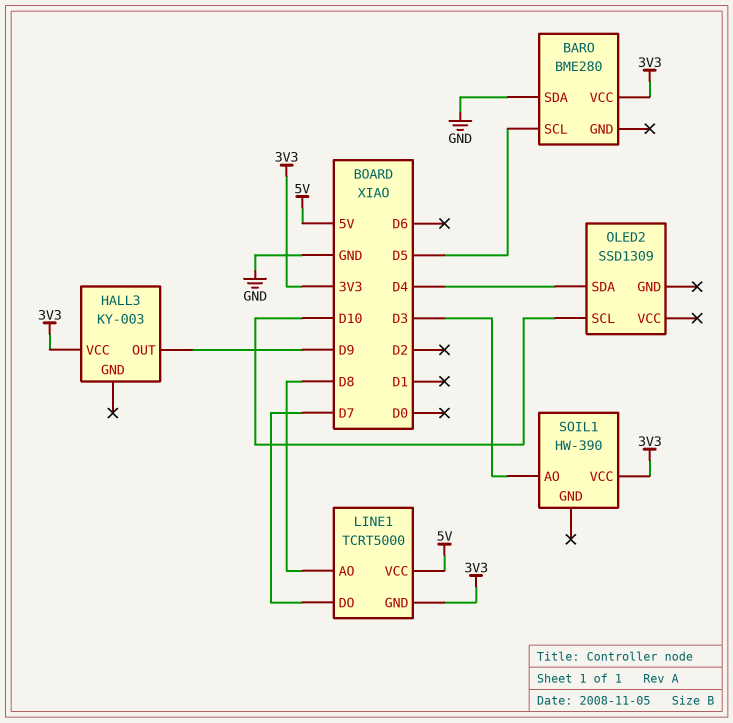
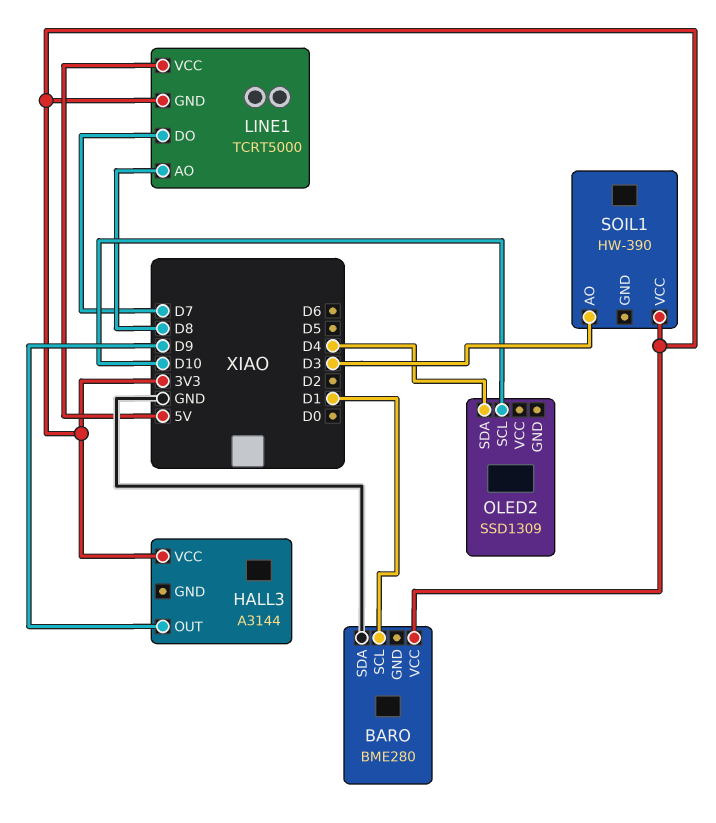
BARO pin SCL: D5 -> D1
HALL3: KY-003 -> A3144

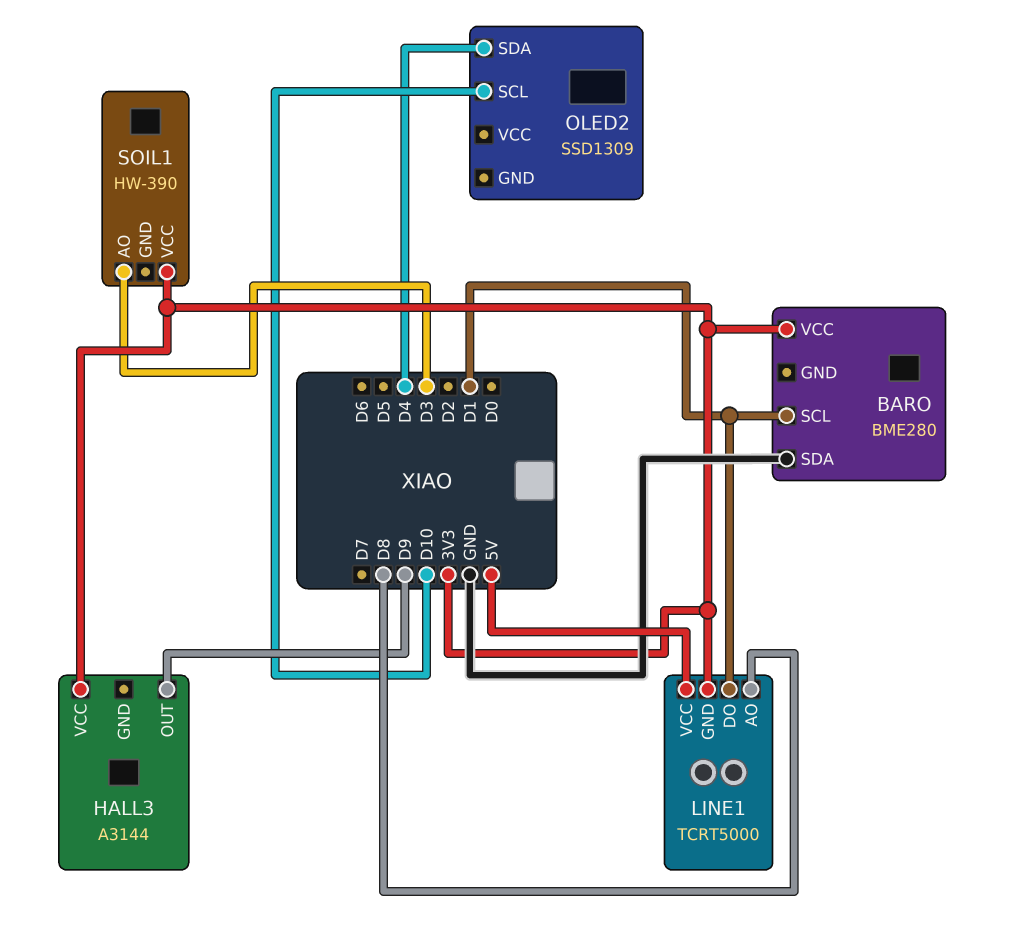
LINE1 pin DO: D7 -> D1

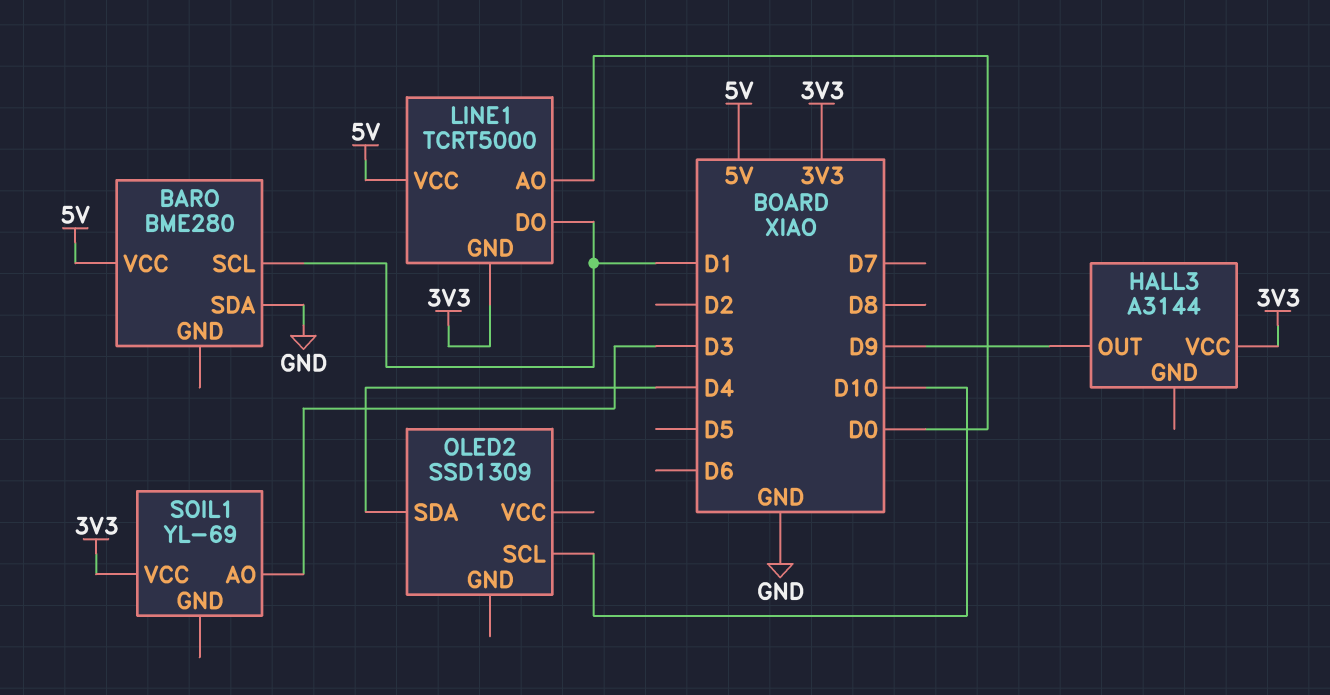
BARO pin VCC: 3V3 -> 5V
LINE1 pin AO: D8 -> D0
SOIL1: HW-390 -> YL-69

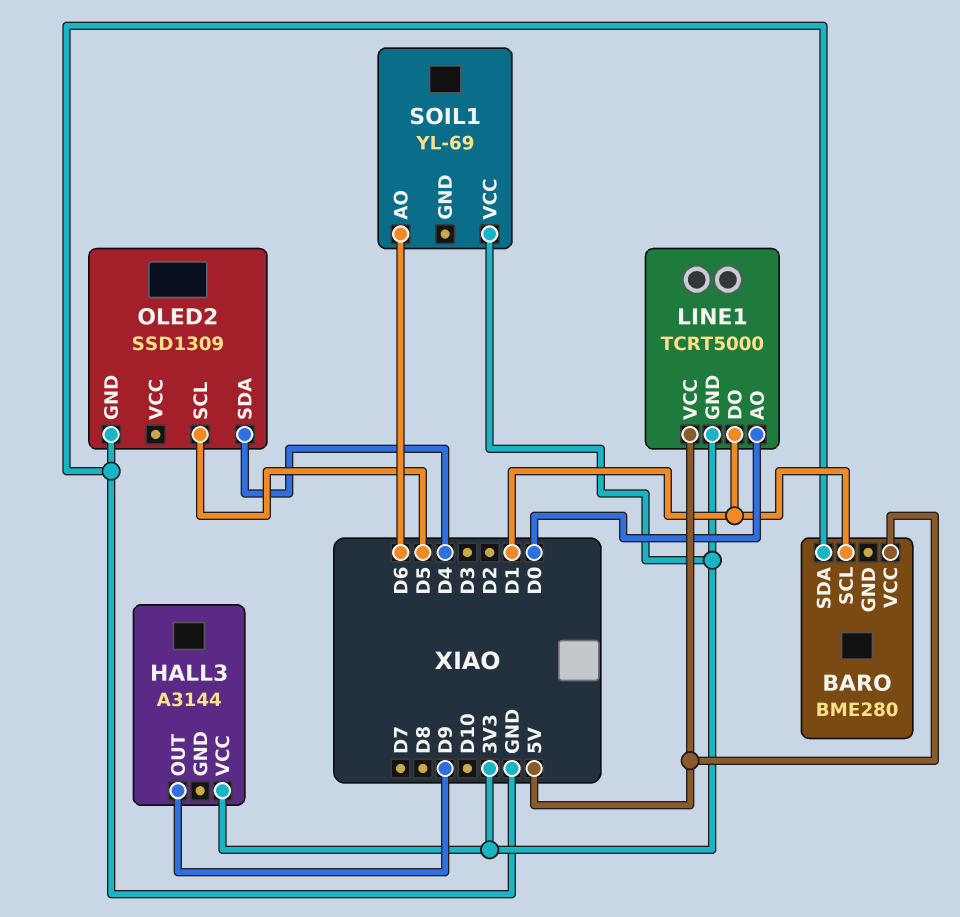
OLED2 pin GND: none -> GND
OLED2 pin SCL: D10 -> D5
SOIL1 pin AO: D3 -> D6

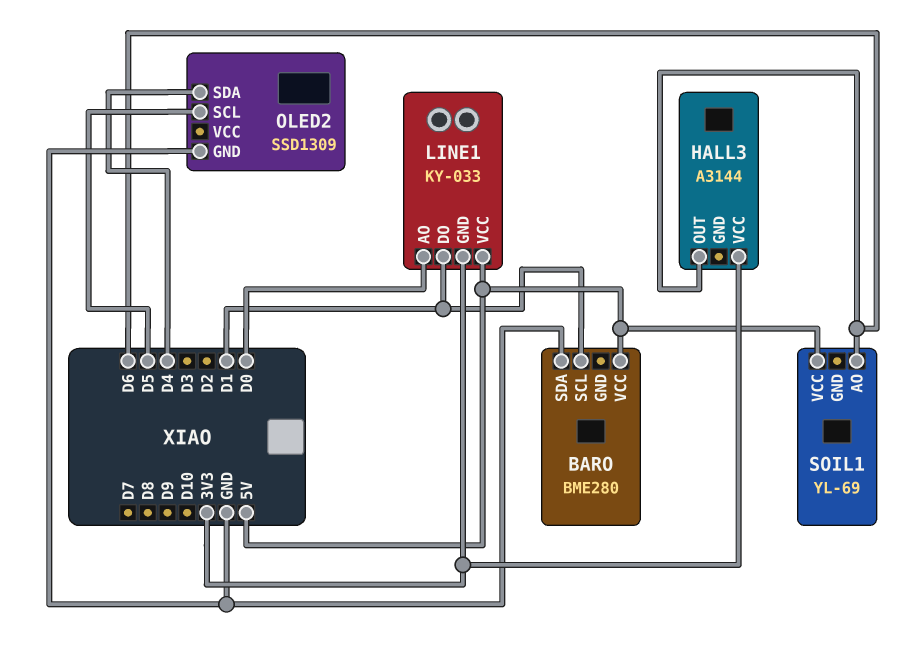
HALL3 pin OUT: D9 -> D6
LINE1: TCRT5000 -> KY-033
SOIL1 pin VCC: 3V3 -> 5V

